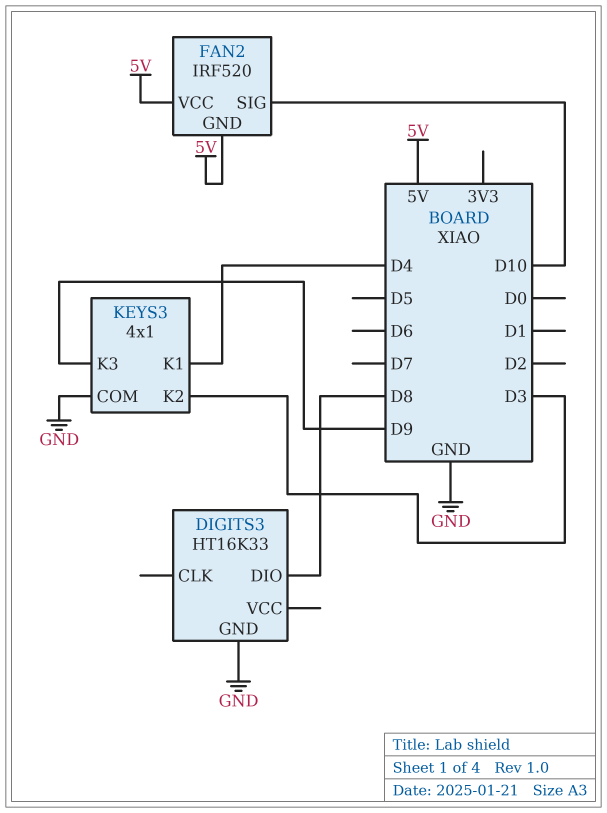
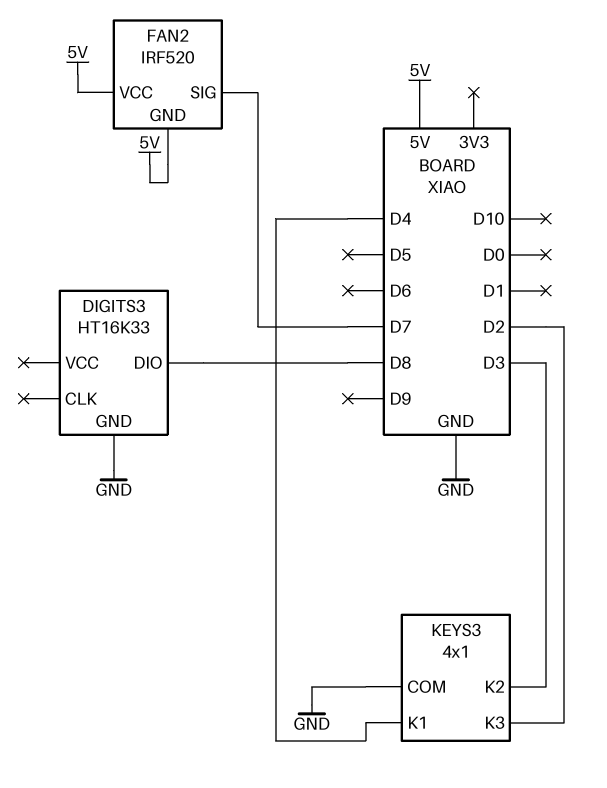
FAN2 pin SIG: D10 -> D7
KEYS3 pin K3: D9 -> D2

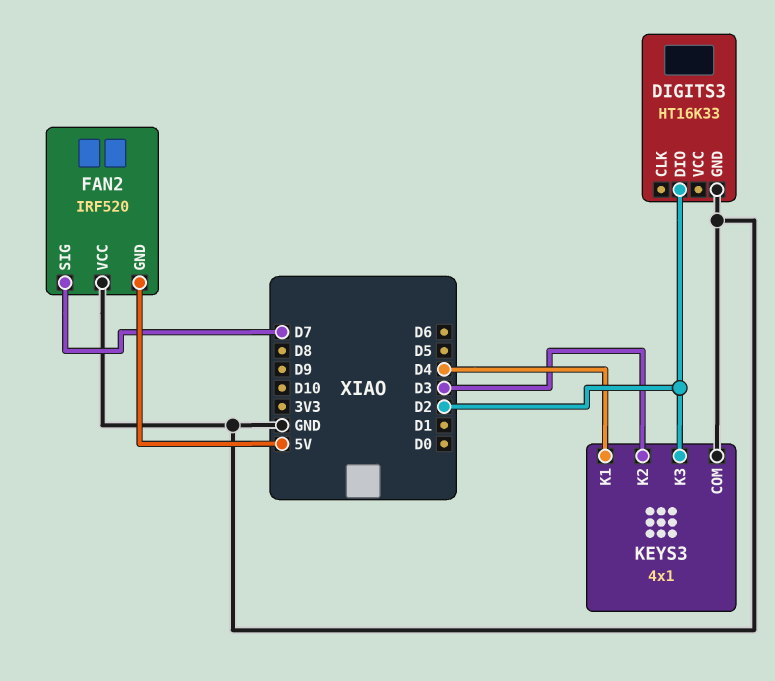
DIGITS3 pin DIO: D8 -> D2
FAN2 pin VCC: 5V -> GND

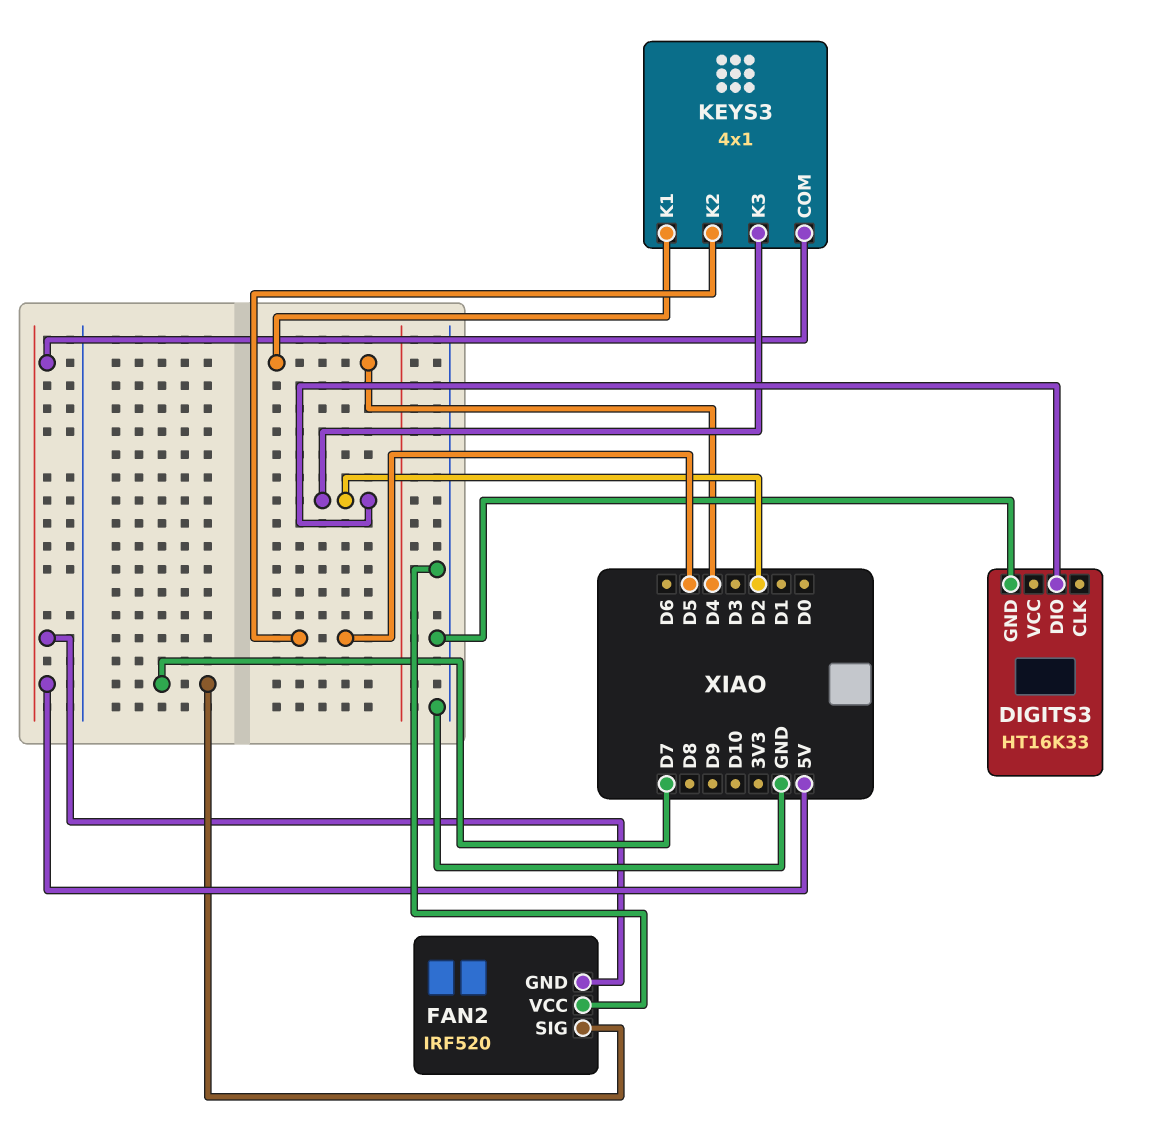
KEYS3 pin COM: GND -> 5V
KEYS3 pin K2: D3 -> D5

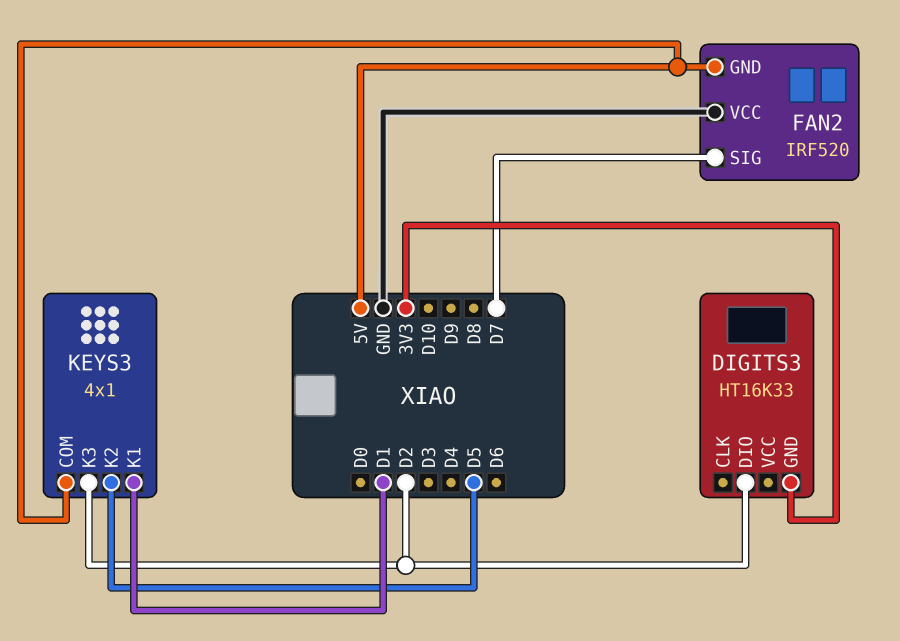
DIGITS3 pin GND: GND -> 3V3
KEYS3 pin K1: D4 -> D1

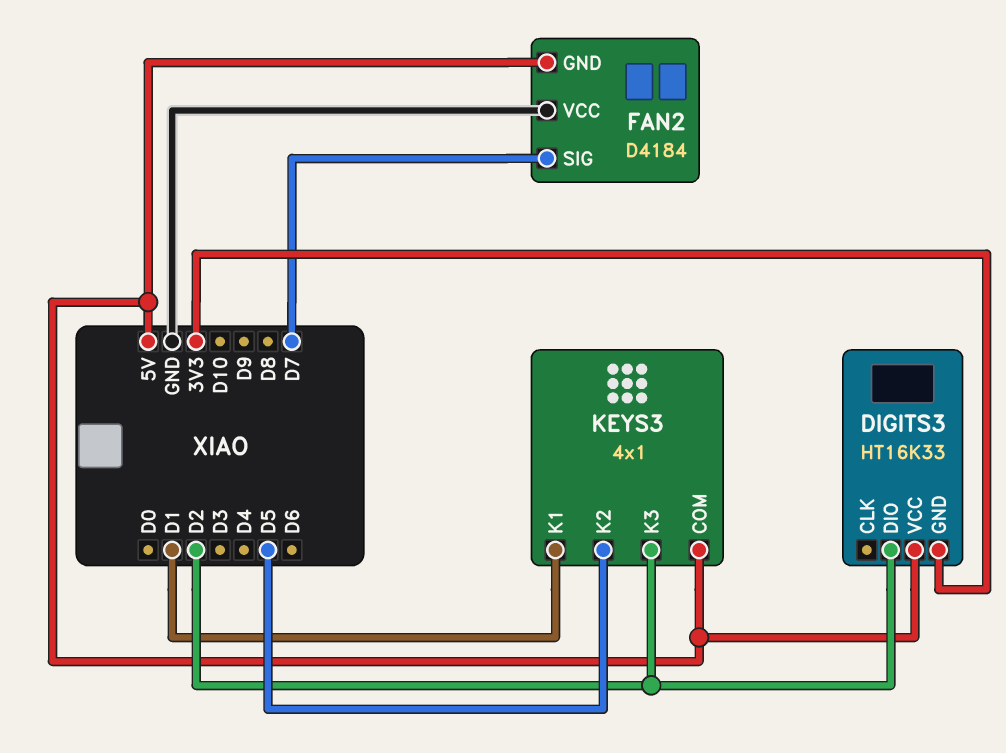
DIGITS3 pin VCC: none -> 5V
FAN2: IRF520 -> D4184

